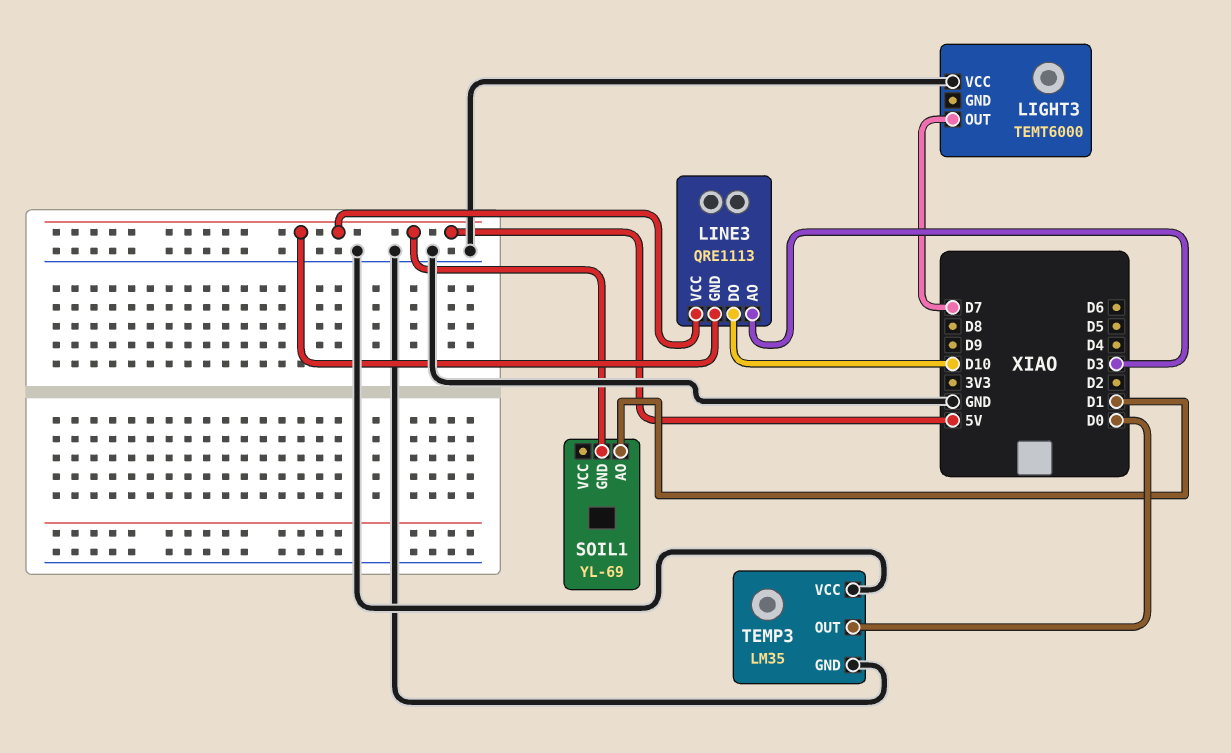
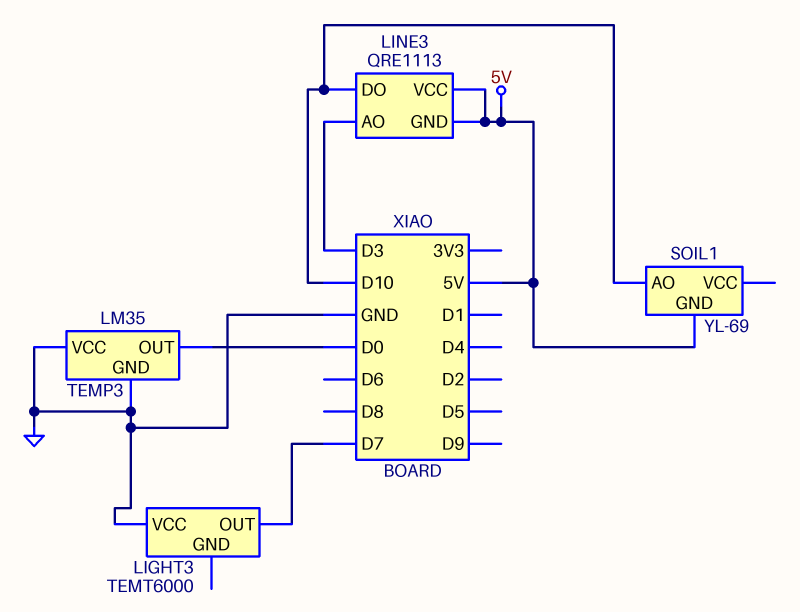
SOIL1 pin AO: D1 -> D10

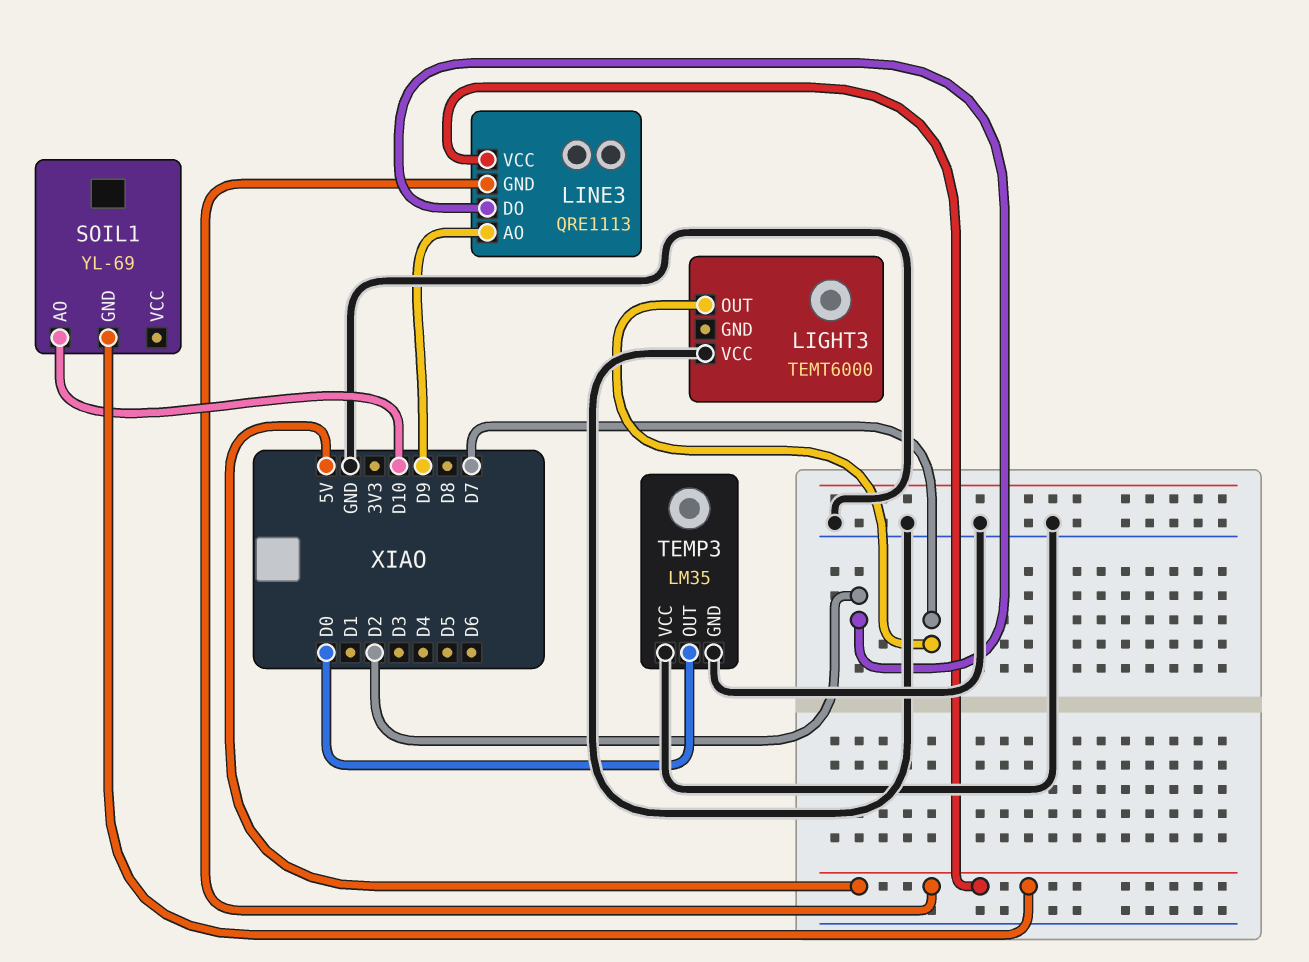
LINE3 pin AO: D3 -> D9
LINE3 pin DO: D10 -> D2

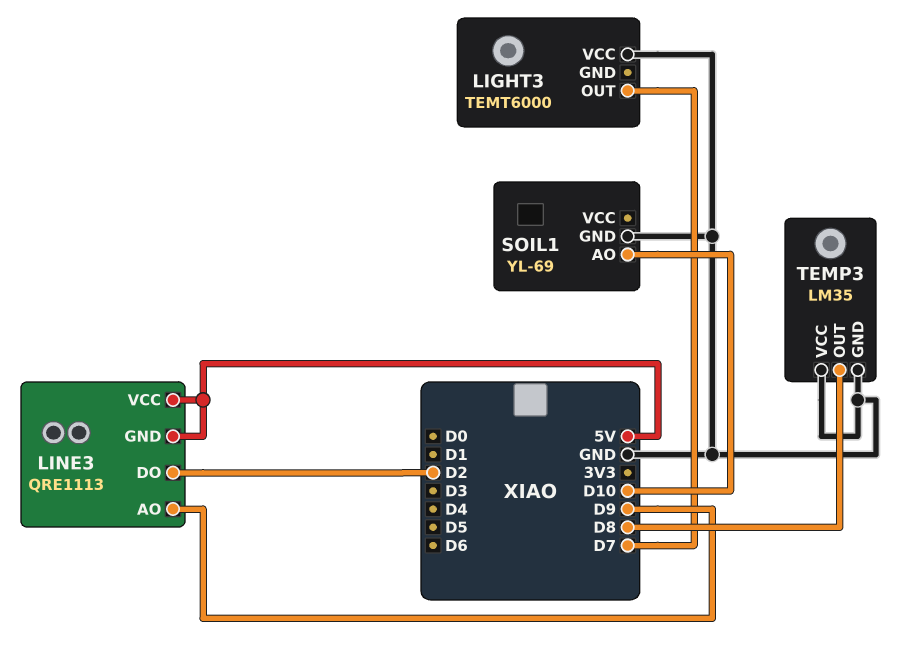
SOIL1 pin GND: 5V -> GND
TEMP3 pin OUT: D0 -> D8

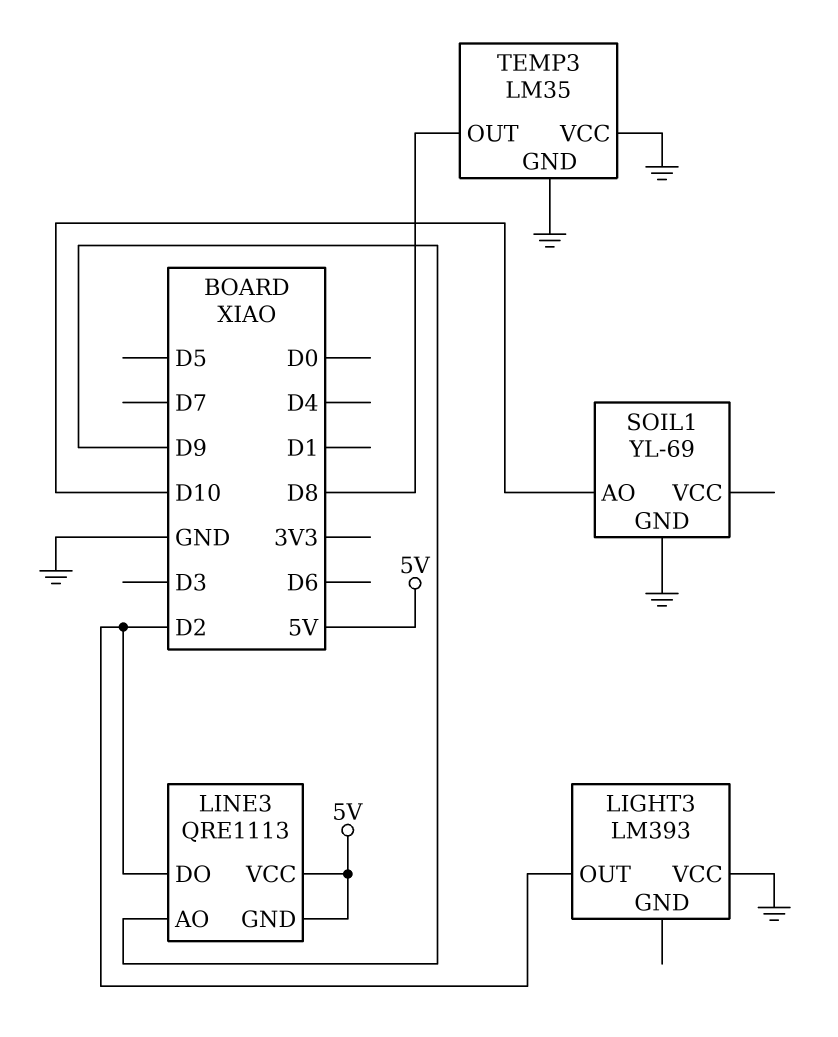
LIGHT3: TEMT6000 -> LM393
LIGHT3 pin OUT: D7 -> D2

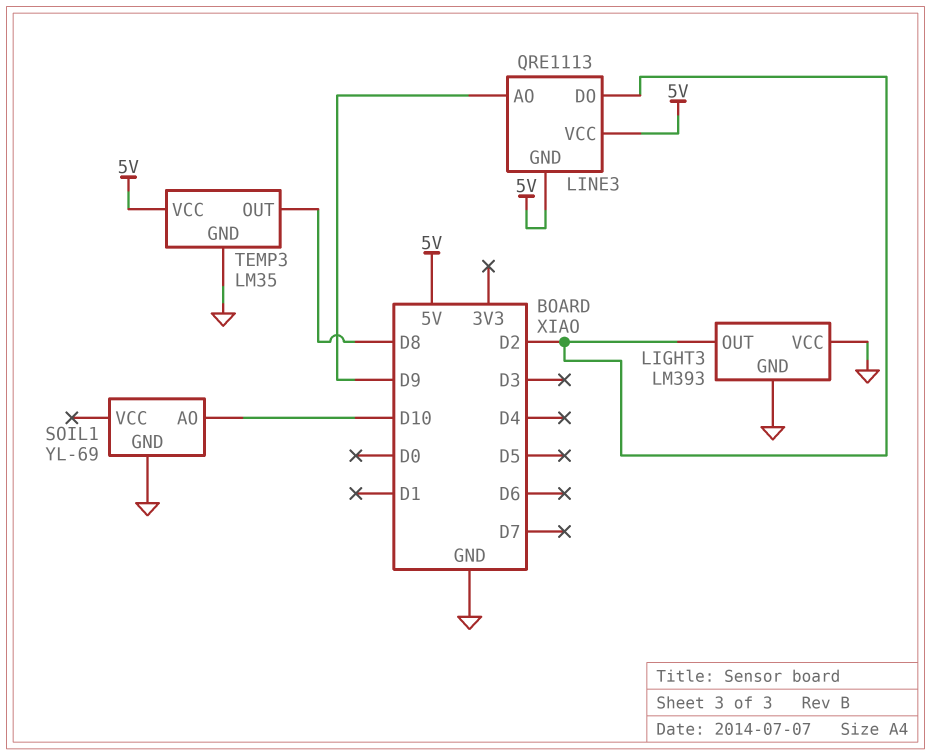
LIGHT3 pin GND: none -> GND
TEMP3 pin VCC: GND -> 5V

